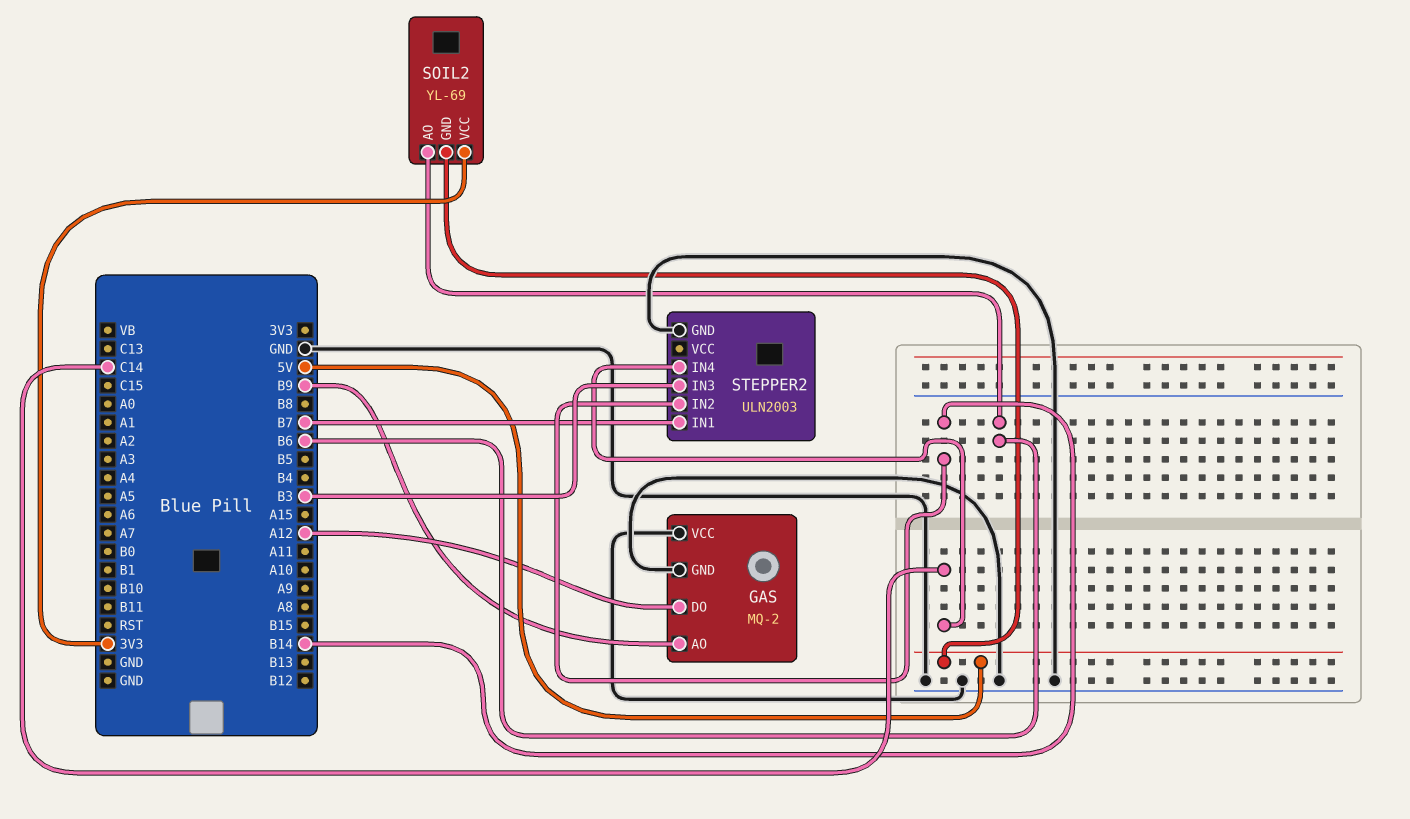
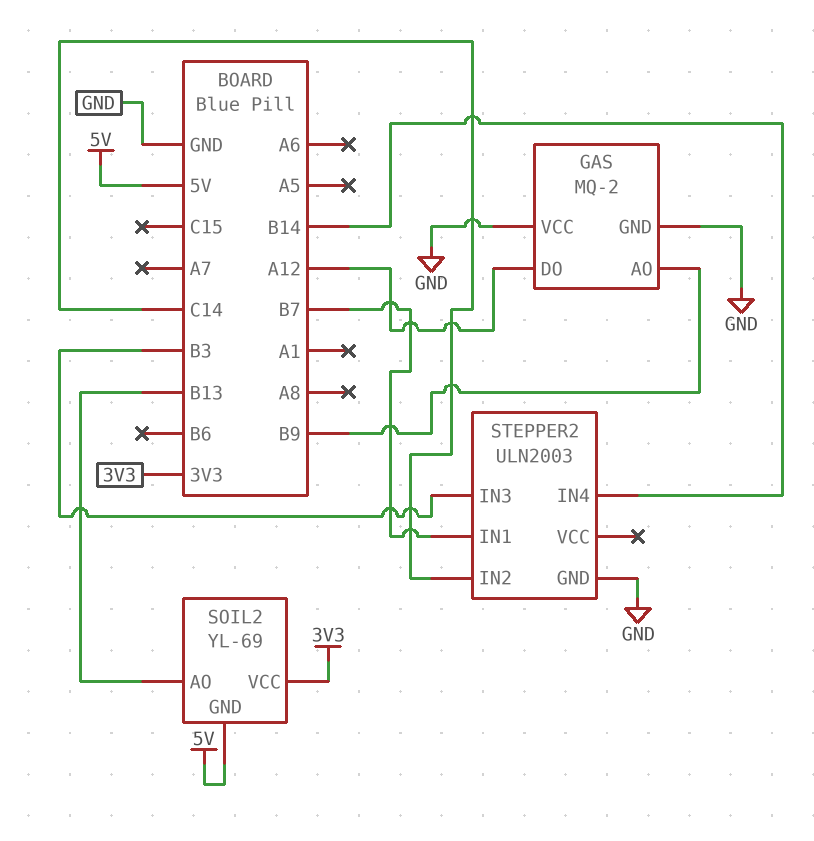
SOIL2 pin AO: B6 -> B13
STEPPER2 pin IN2: B14 -> C14
STEPPER2 pin IN4: C14 -> B14

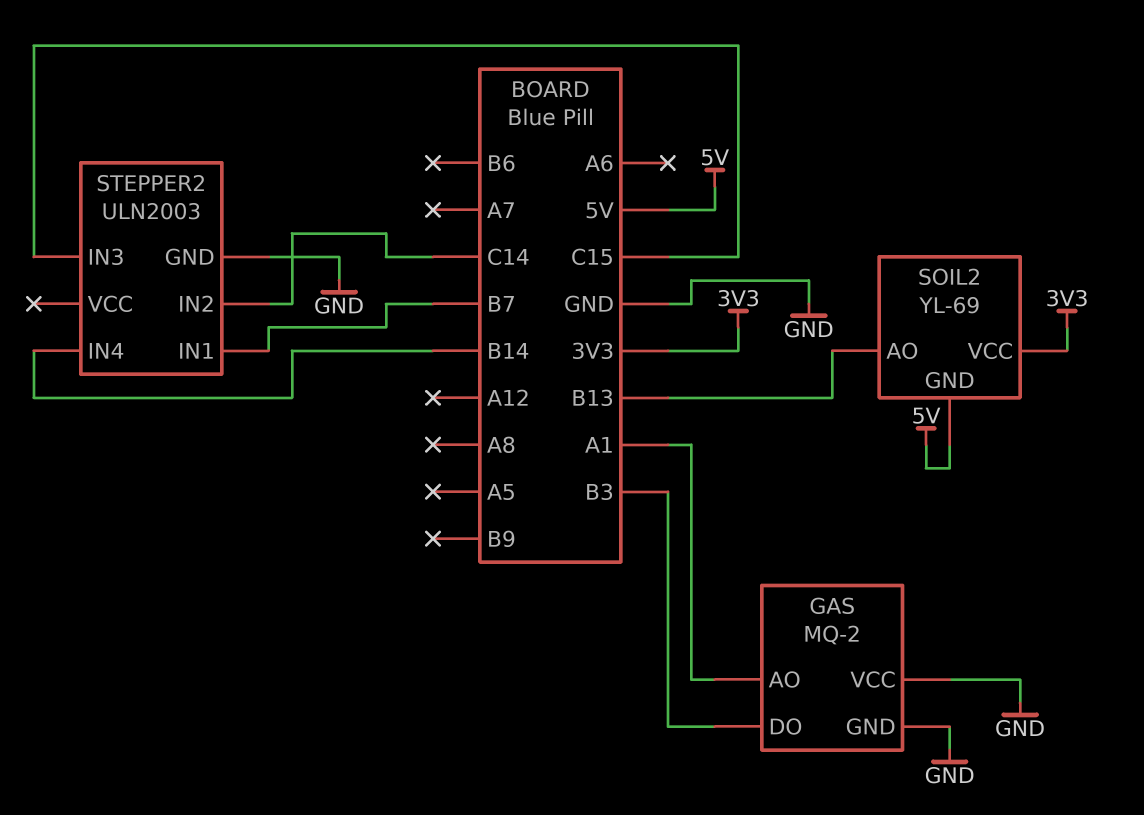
GAS pin AO: B9 -> A1
GAS pin DO: A12 -> B3
STEPPER2 pin IN3: B3 -> C15

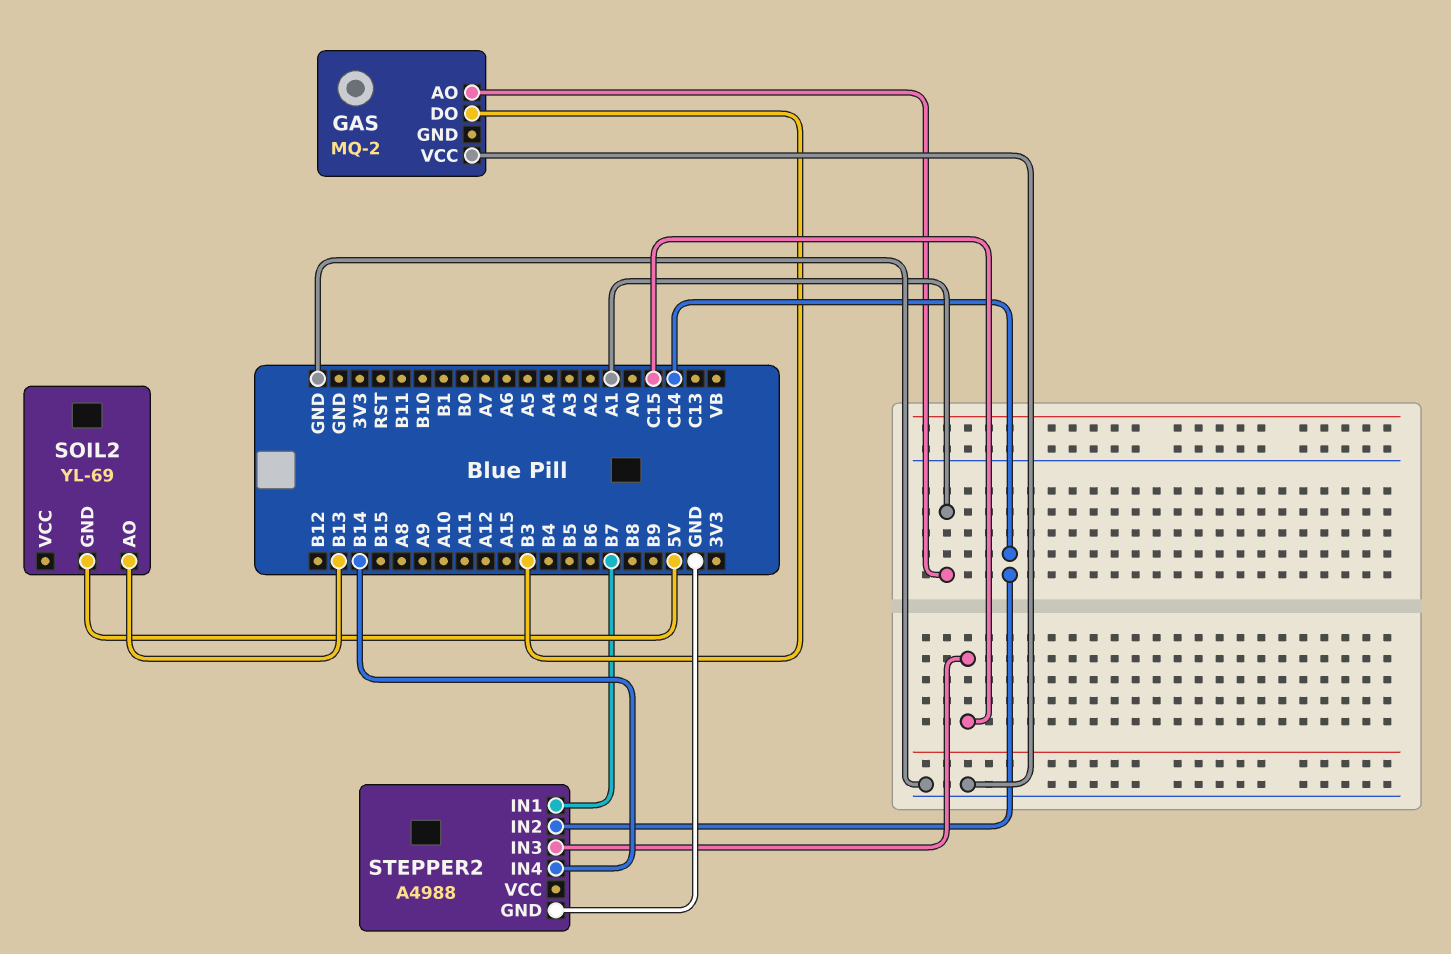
GAS pin GND: GND -> none
SOIL2 pin VCC: 3V3 -> none
STEPPER2: ULN2003 -> A4988

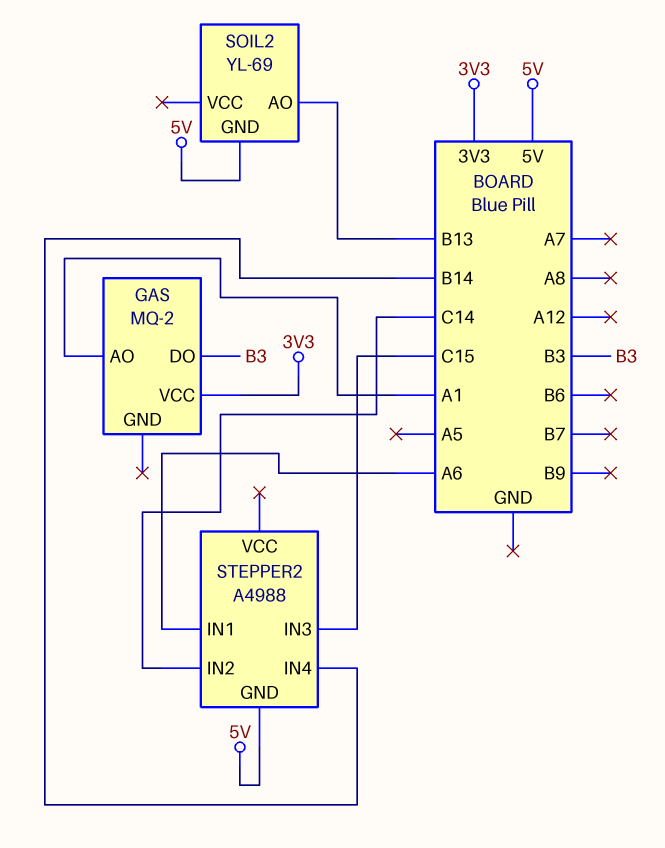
GAS pin VCC: GND -> 3V3
STEPPER2 pin GND: GND -> 5V
STEPPER2 pin IN1: B7 -> A6

